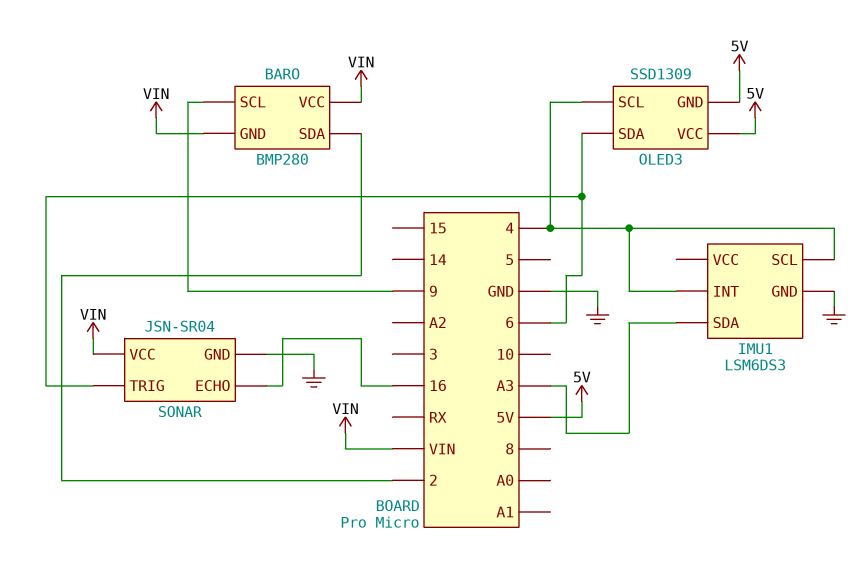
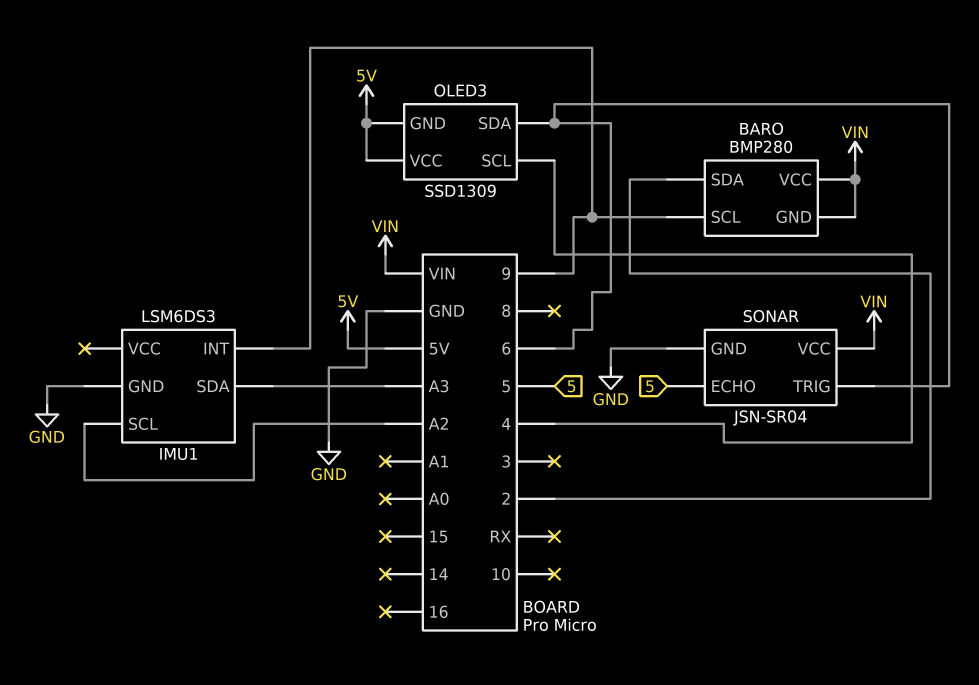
IMU1 pin INT: 4 -> 9
IMU1 pin SCL: 4 -> A2
SONAR pin ECHO: 16 -> 5

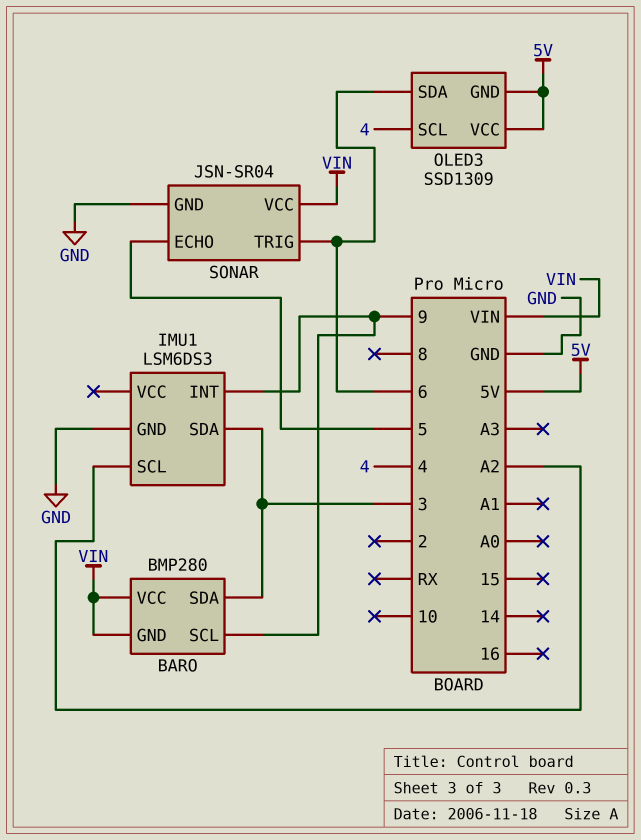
BARO pin SDA: 2 -> 3
IMU1 pin SDA: A3 -> 3

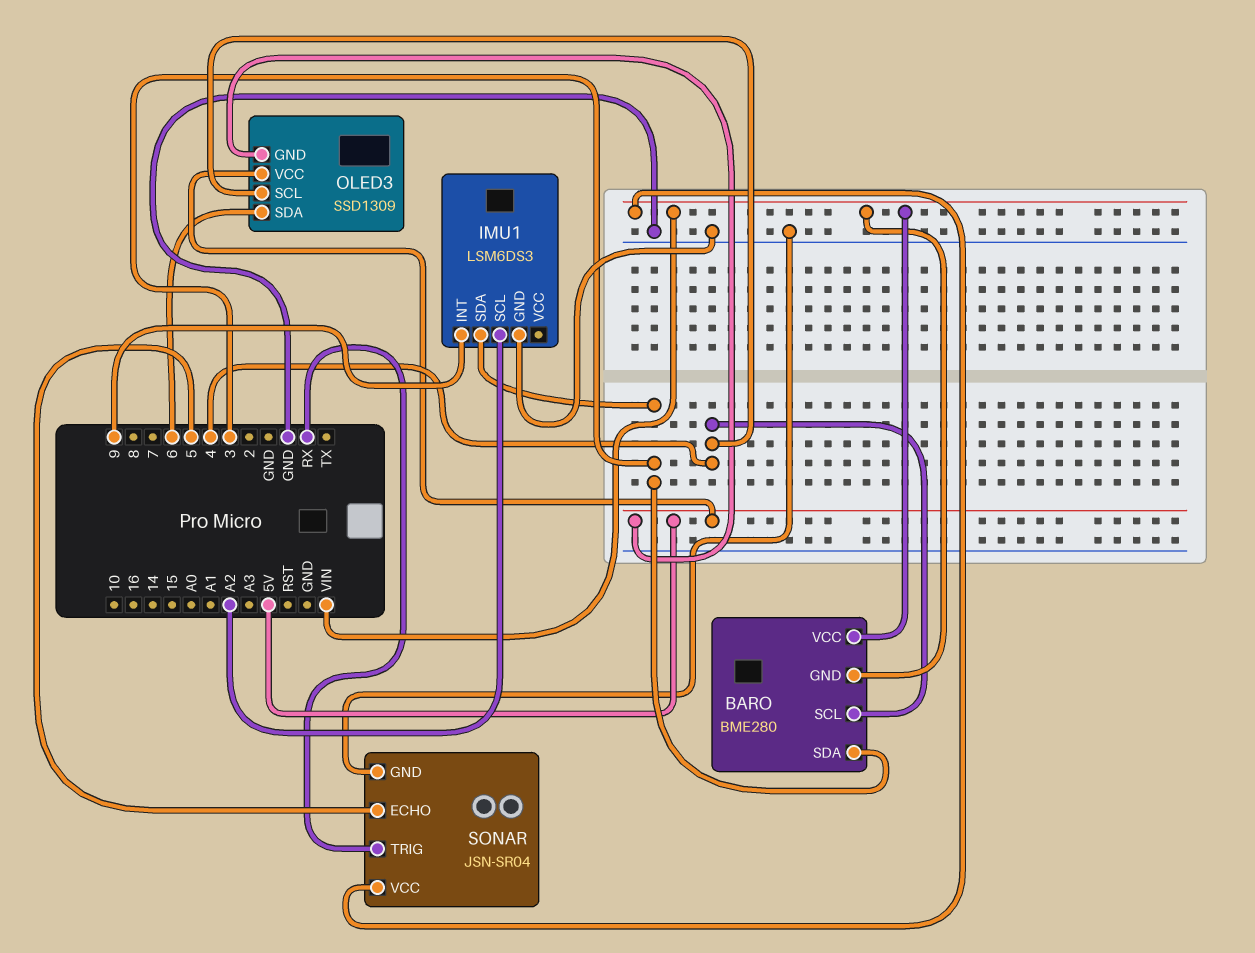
BARO: BMP280 -> BME280
BARO pin SCL: 9 -> 4
SONAR pin TRIG: 6 -> RX

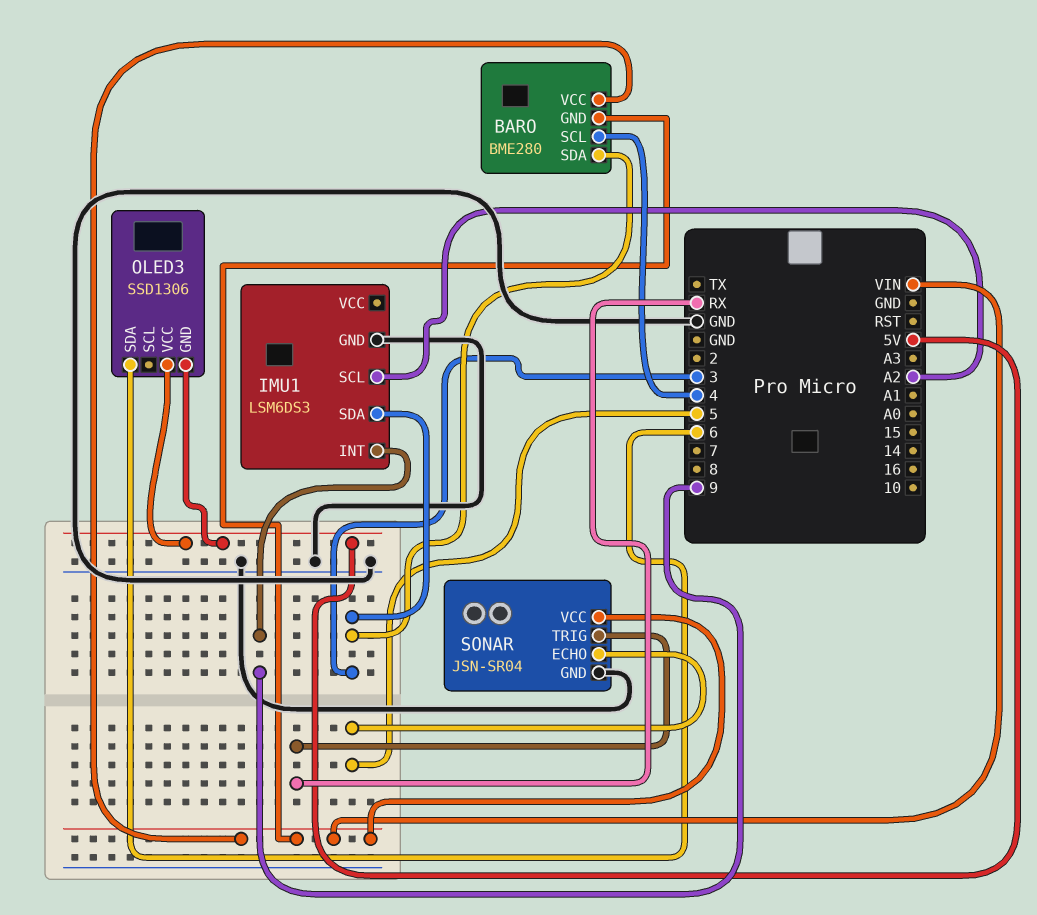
OLED3: SSD1309 -> SSD1306
OLED3 pin SCL: 4 -> none

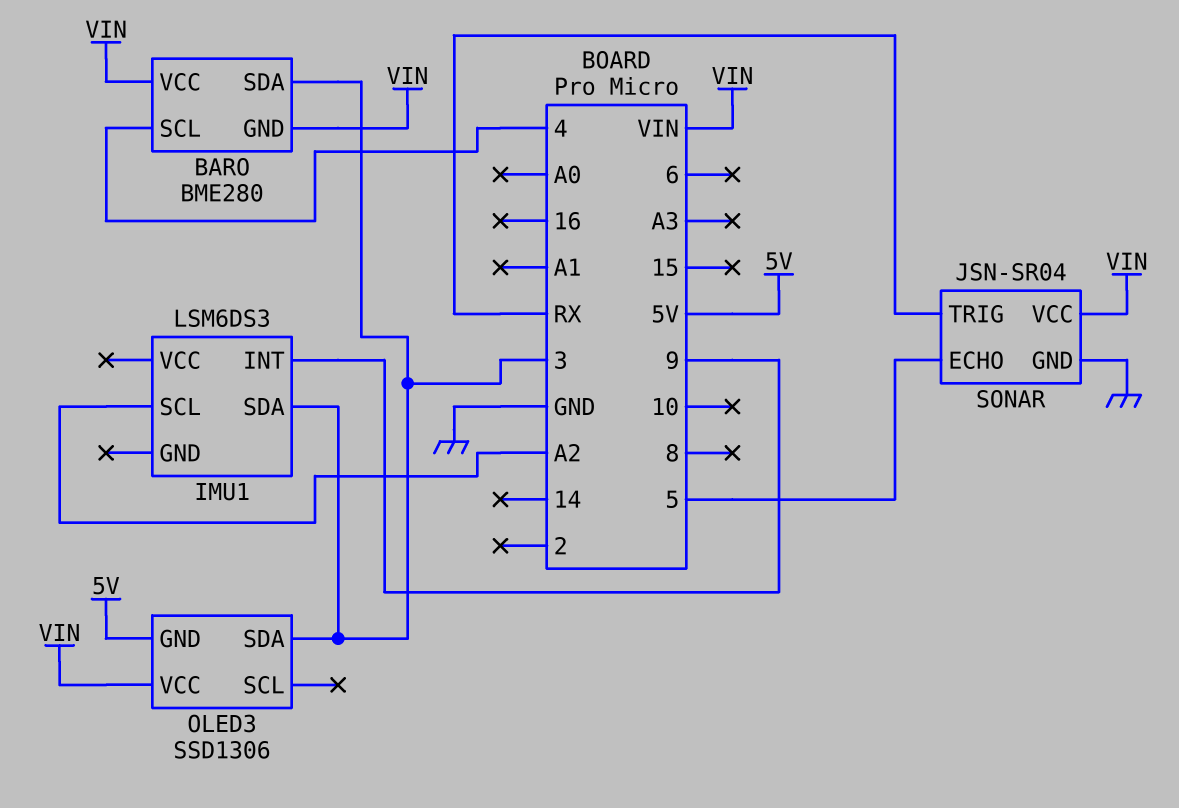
IMU1 pin GND: GND -> none
OLED3 pin SDA: 6 -> 3
OLED3 pin VCC: 5V -> VIN

